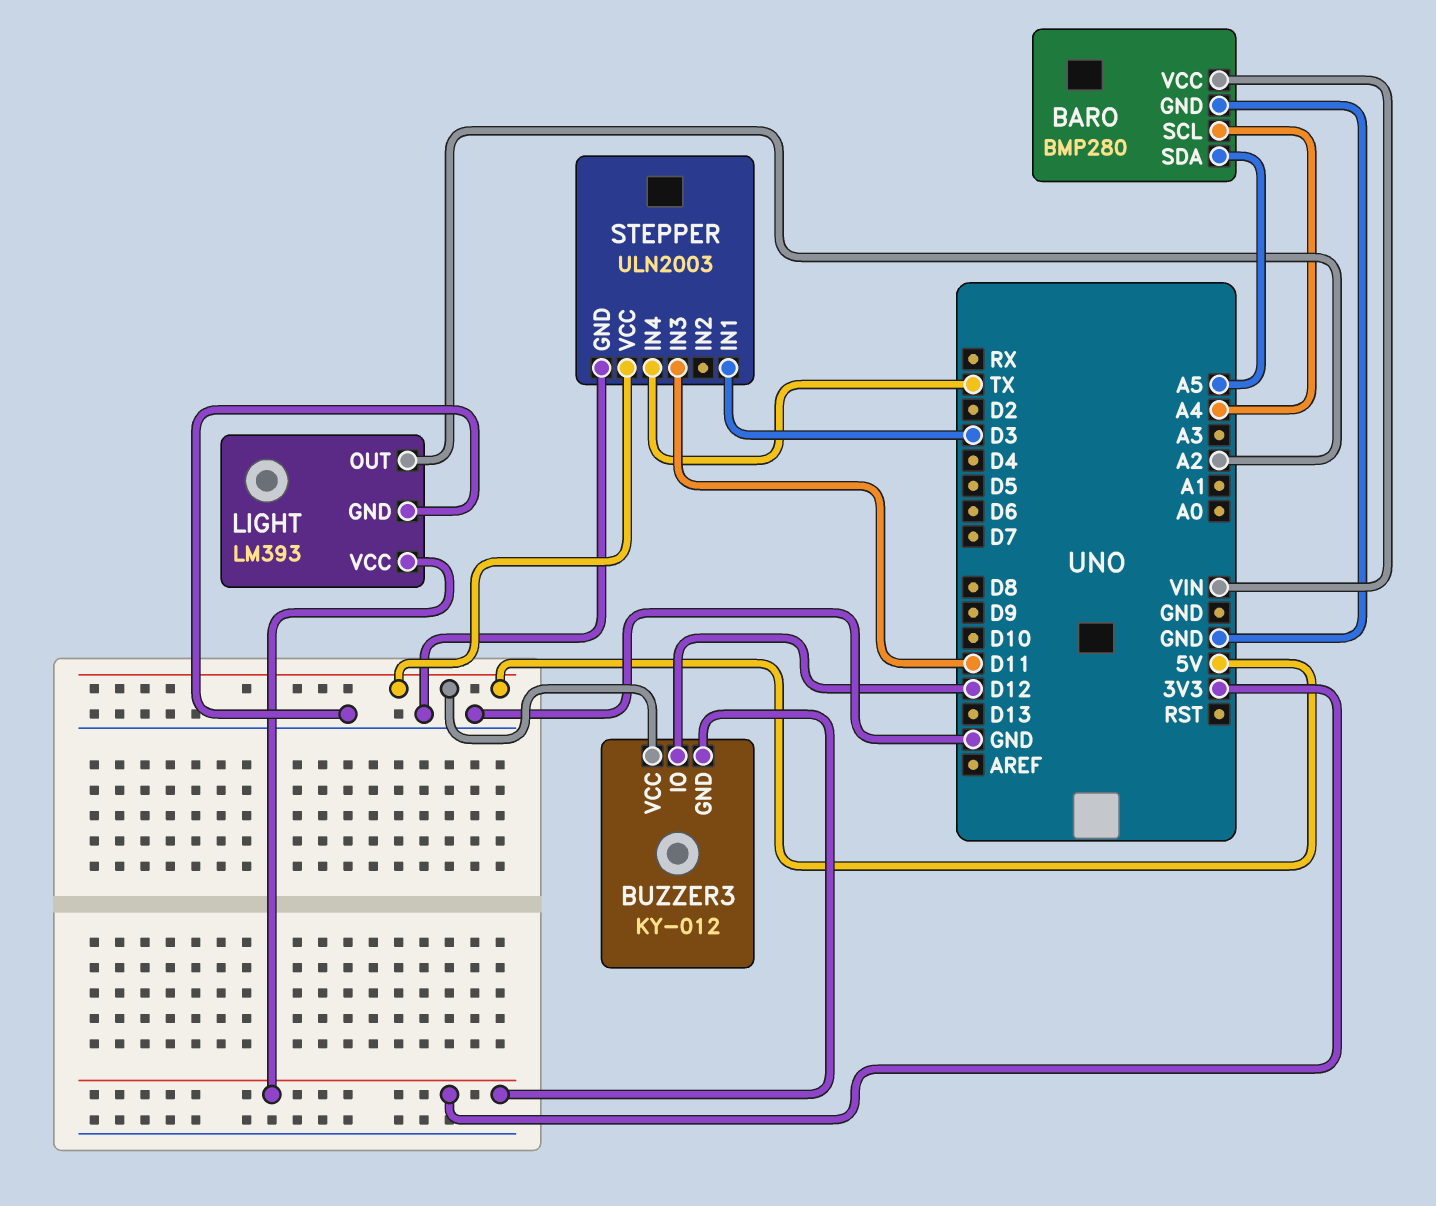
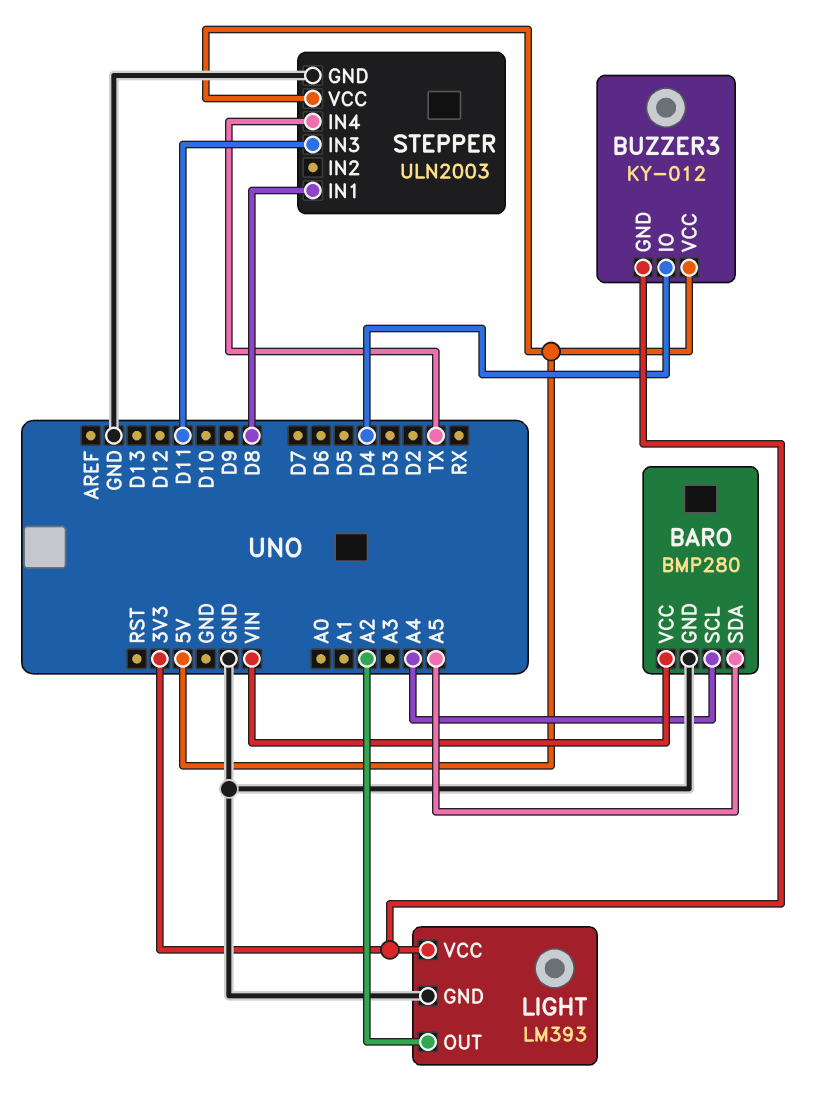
BUZZER3 pin IO: D12 -> D4
STEPPER pin IN1: D3 -> D8

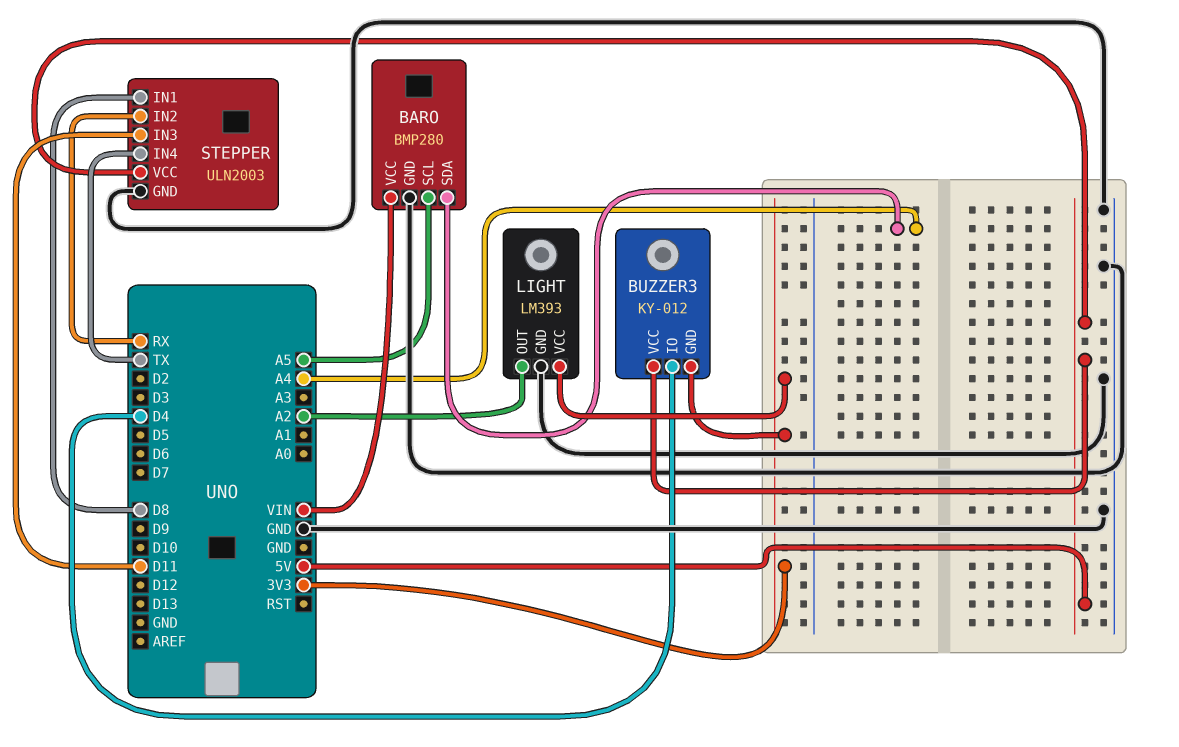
BARO pin SCL: A4 -> A5
BARO pin SDA: A5 -> A4
STEPPER pin IN2: none -> RX

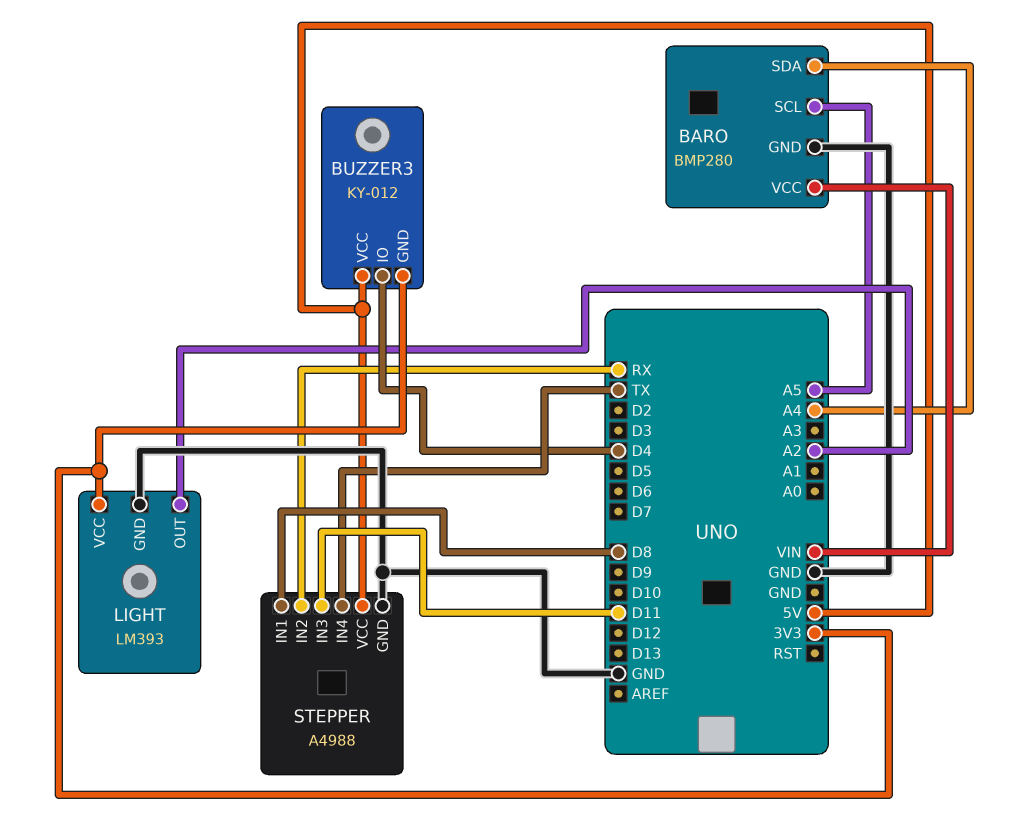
STEPPER: ULN2003 -> A4988

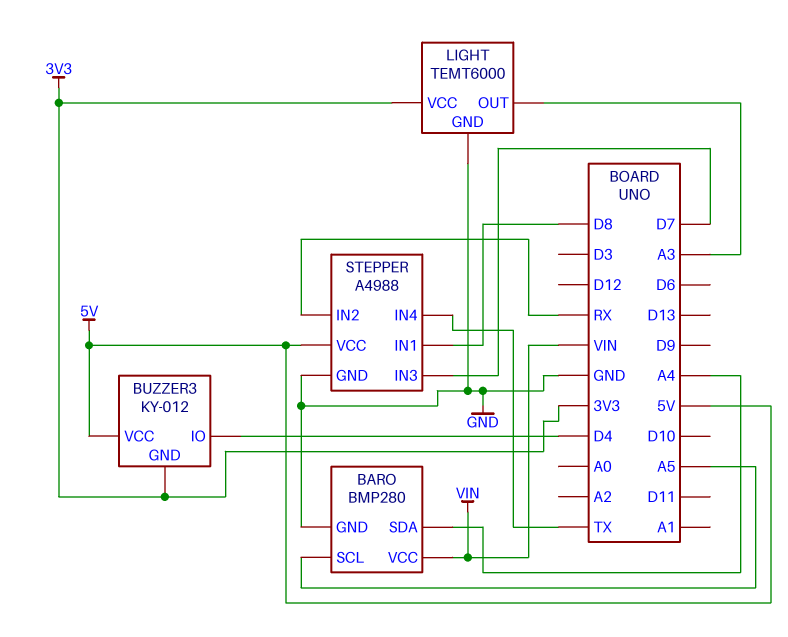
LIGHT: LM393 -> TEMT6000
LIGHT pin OUT: A2 -> A3
STEPPER pin IN3: D11 -> D7

